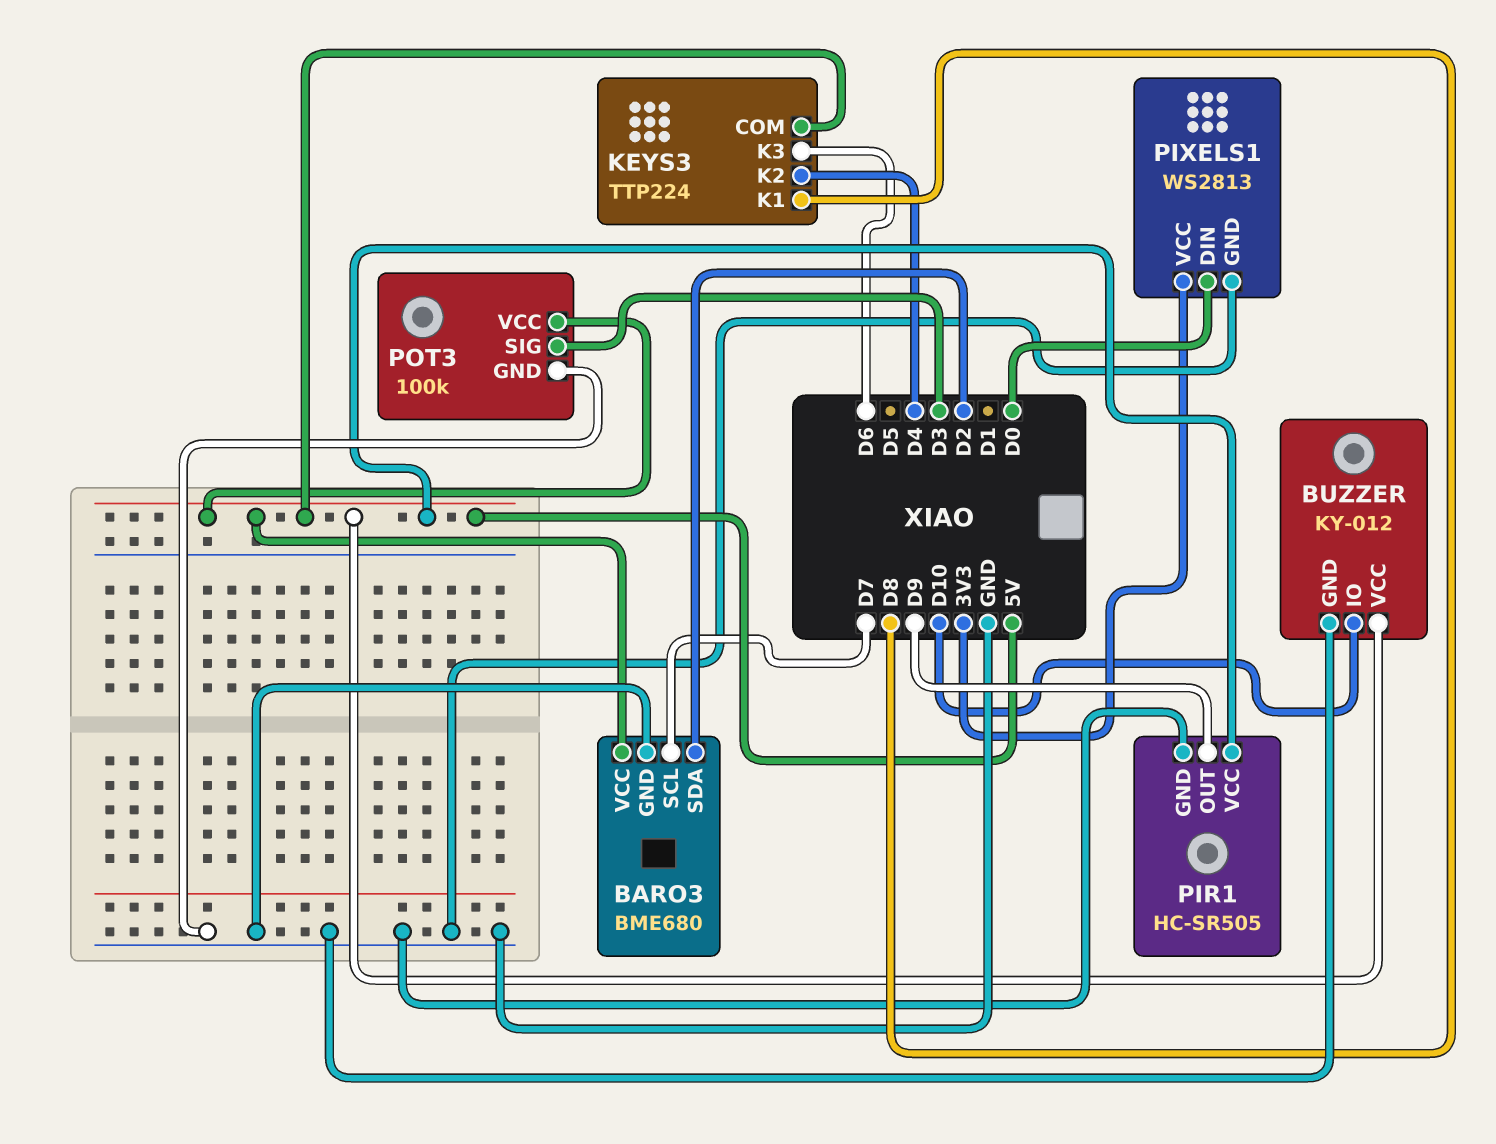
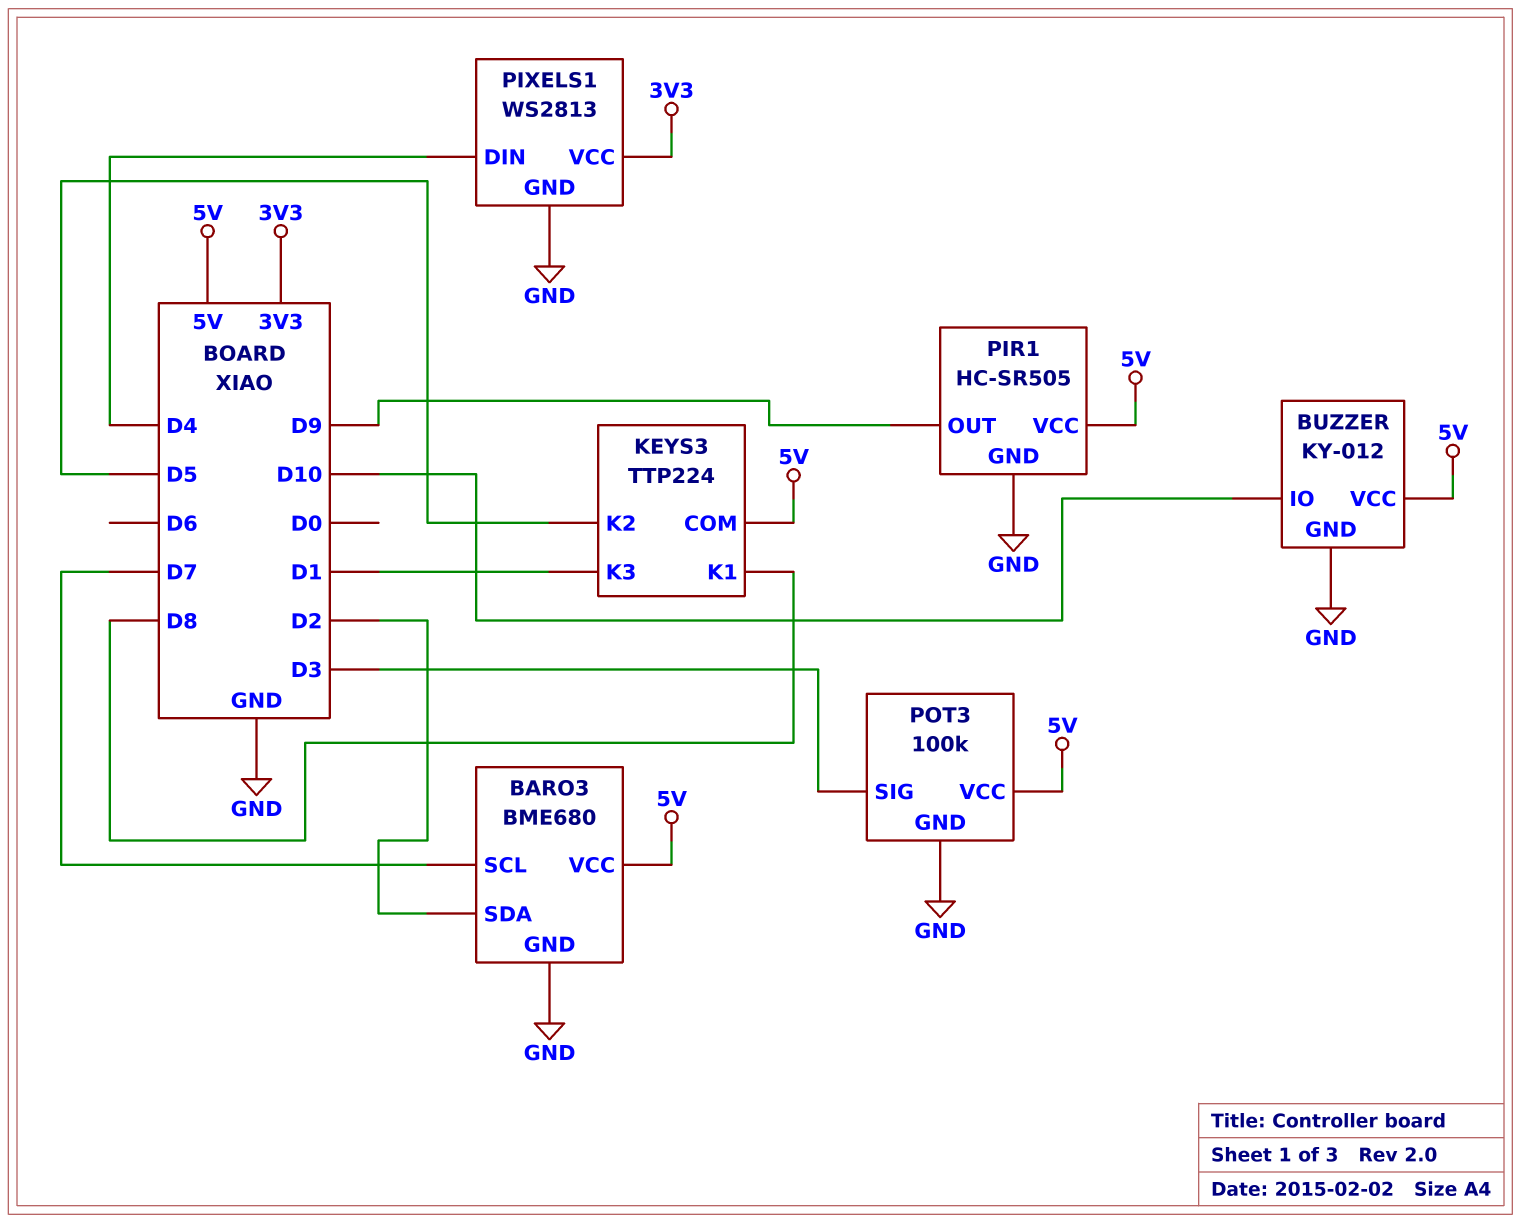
KEYS3 pin K2: D4 -> D5
KEYS3 pin K3: D6 -> D1
PIXELS1 pin DIN: D0 -> D4

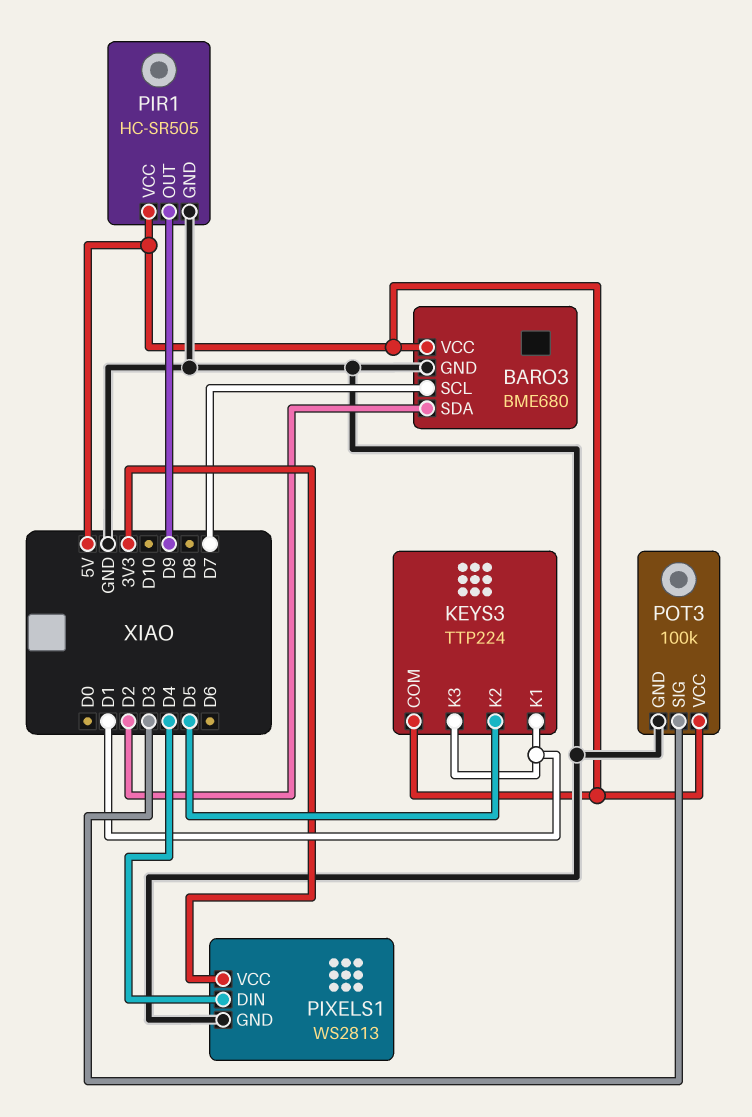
BUZZER: KY-012 -> none
BUZZER pin GND: GND -> none
BUZZER pin IO: D10 -> none
BUZZER pin VCC: 5V -> none
KEYS3 pin K1: D8 -> D1

